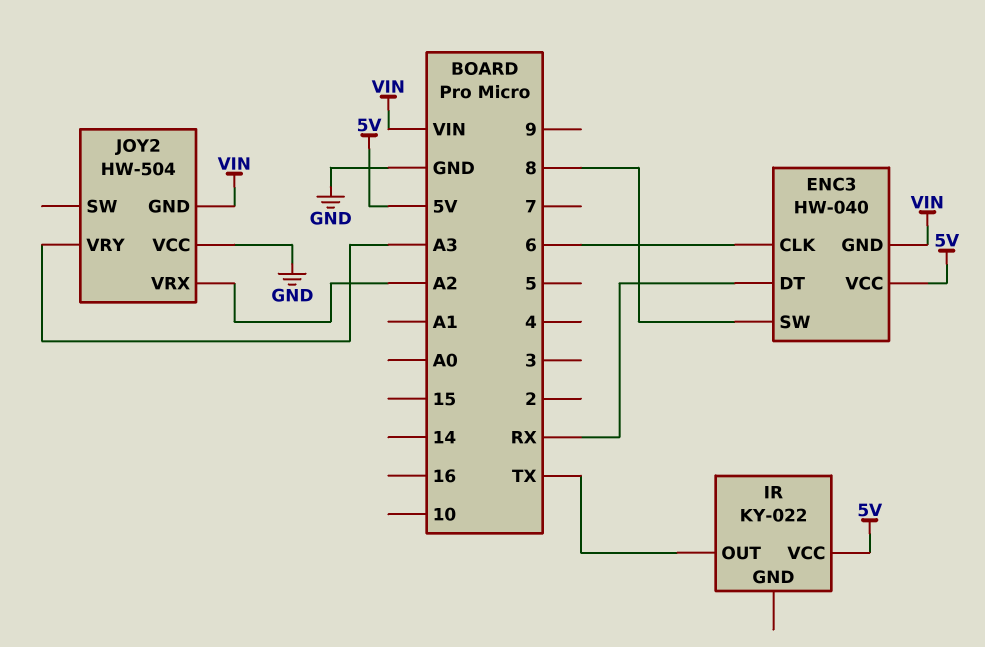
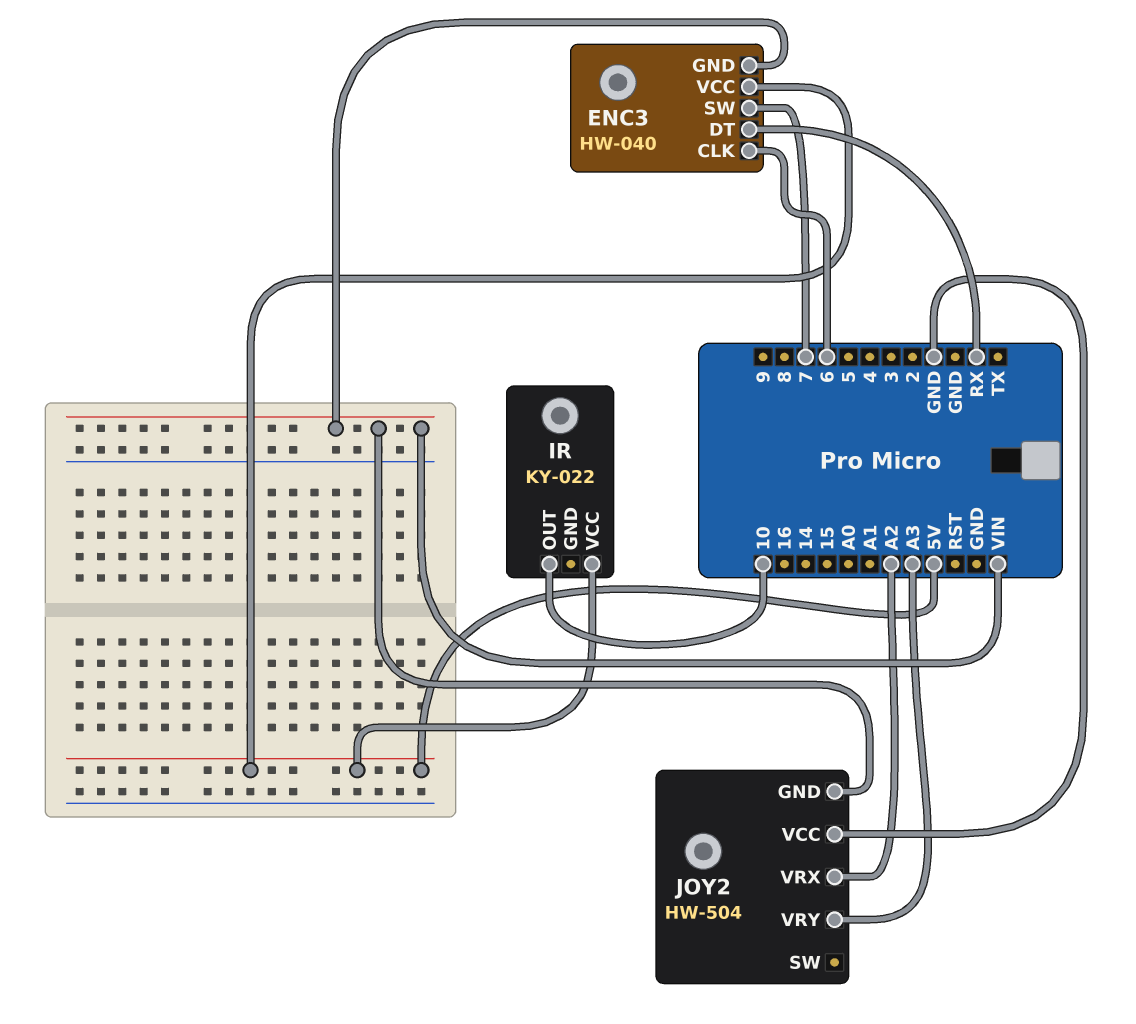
ENC3 pin SW: 8 -> 7
IR pin OUT: TX -> 10

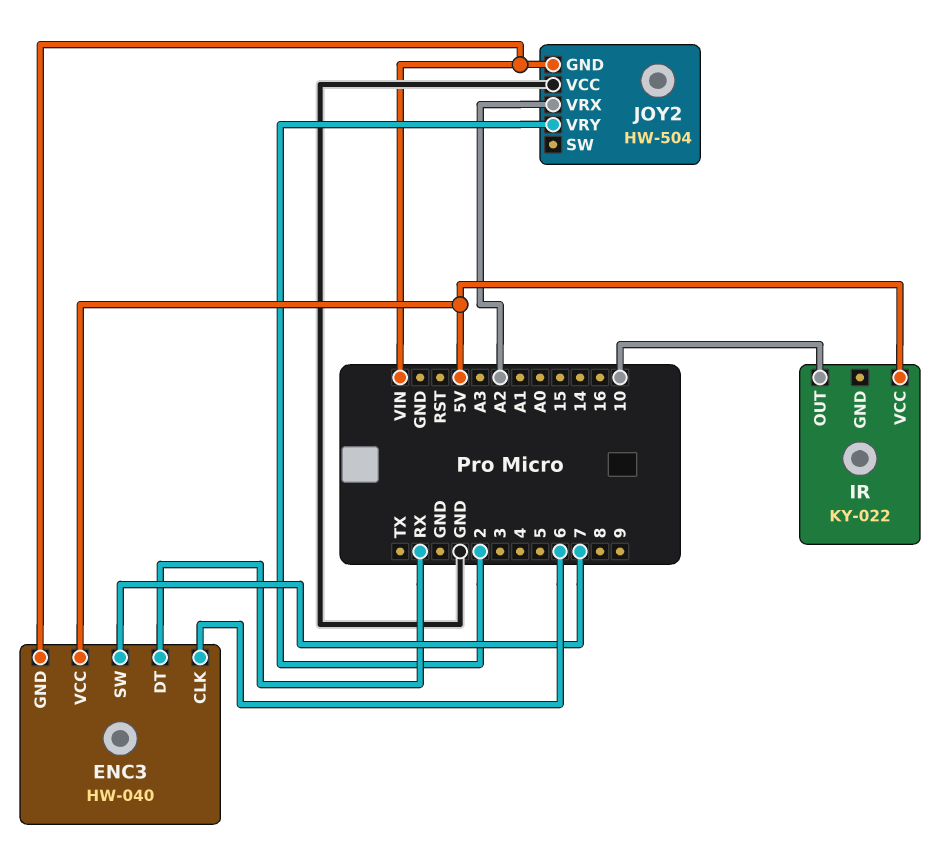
JOY2 pin VRY: A3 -> 2

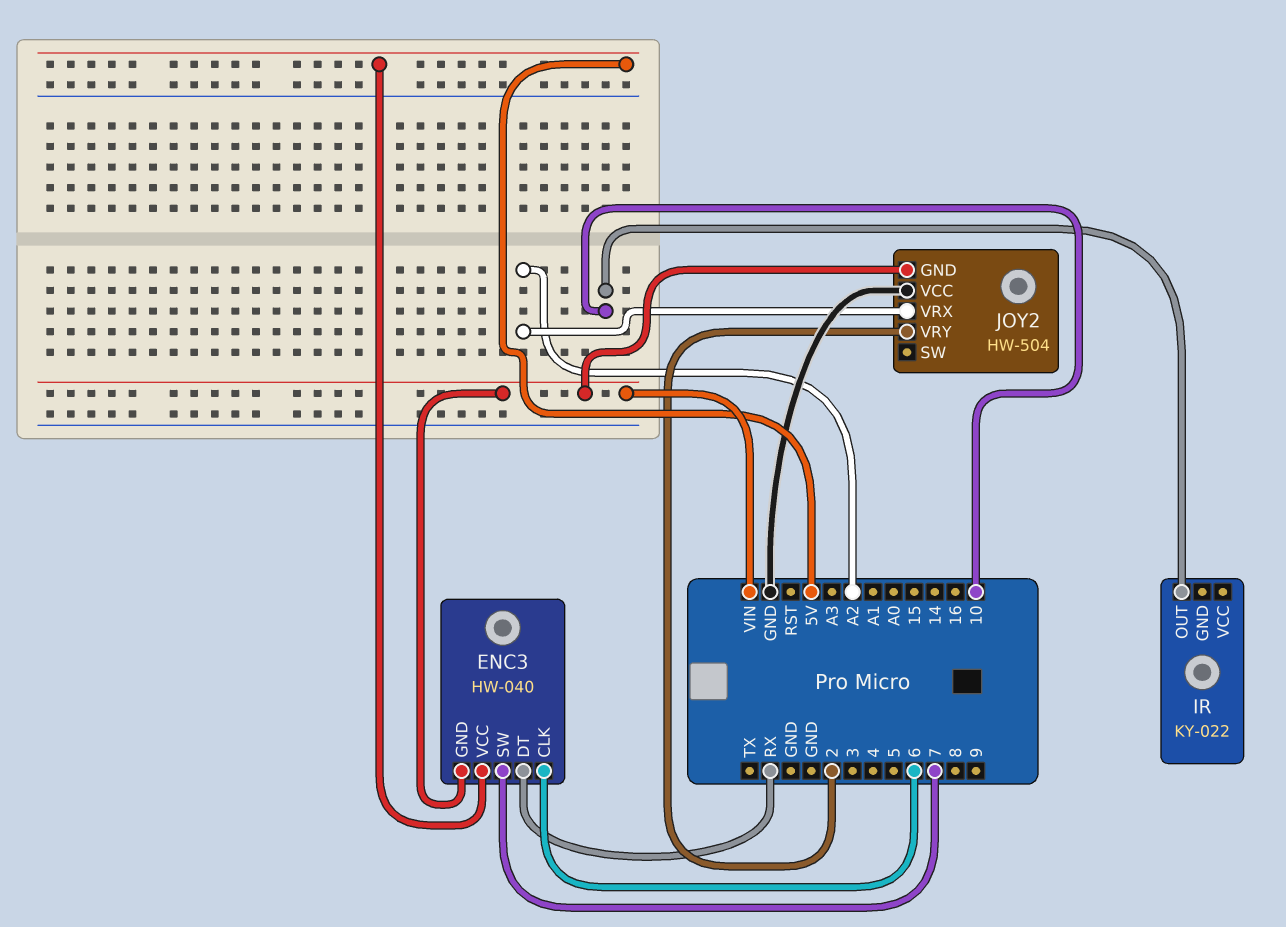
IR pin VCC: 5V -> none

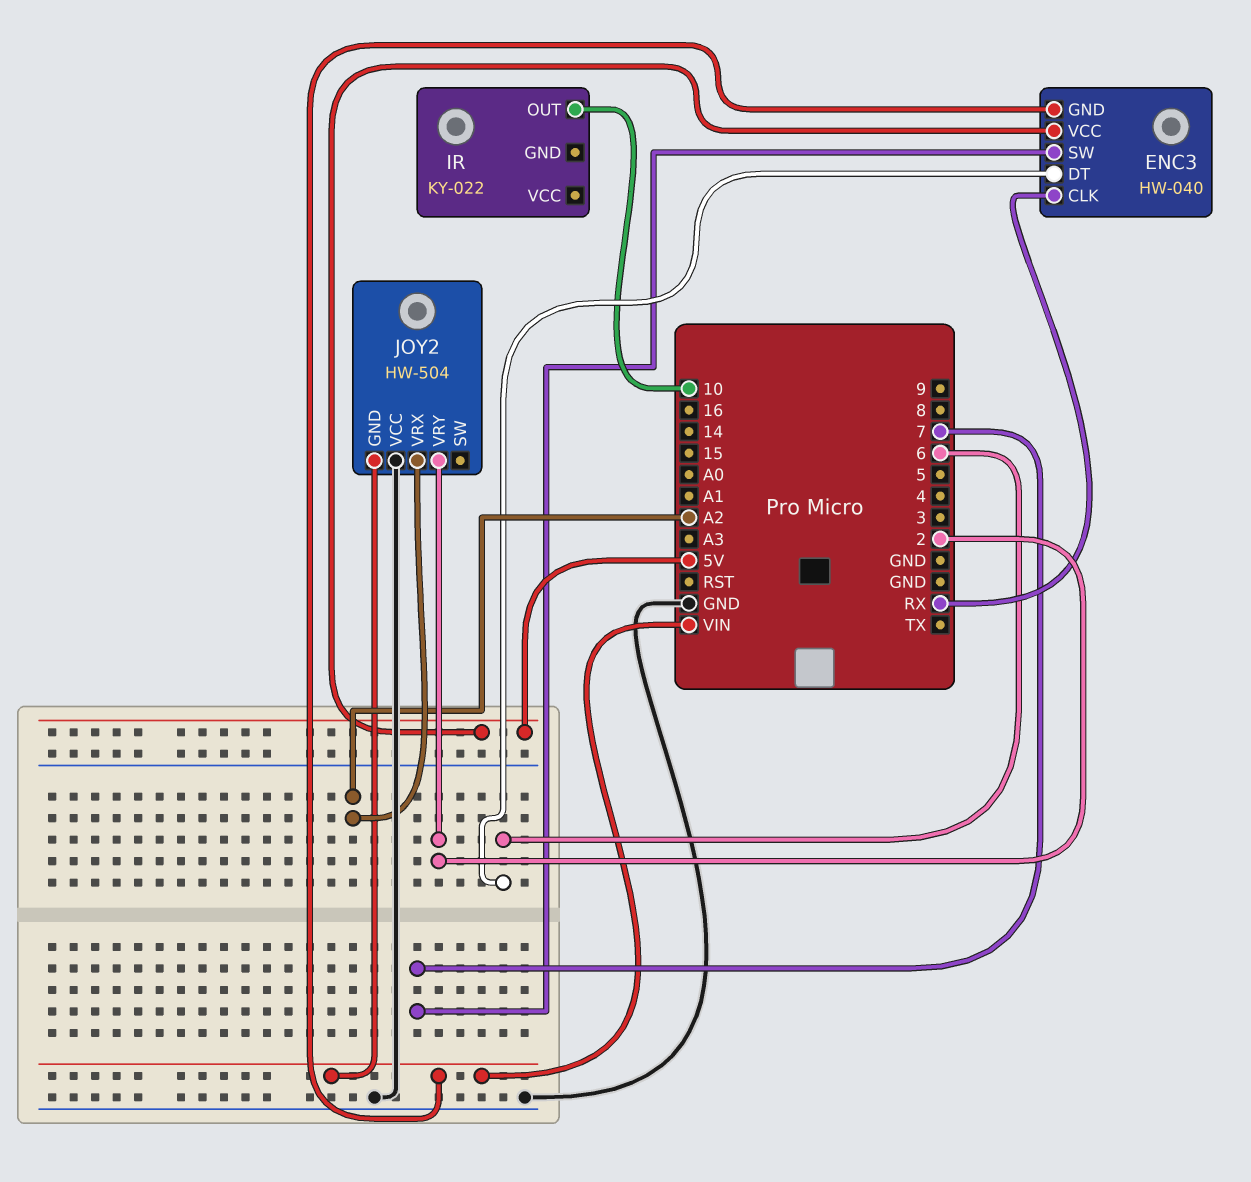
ENC3 pin CLK: 6 -> RX
ENC3 pin DT: RX -> 6

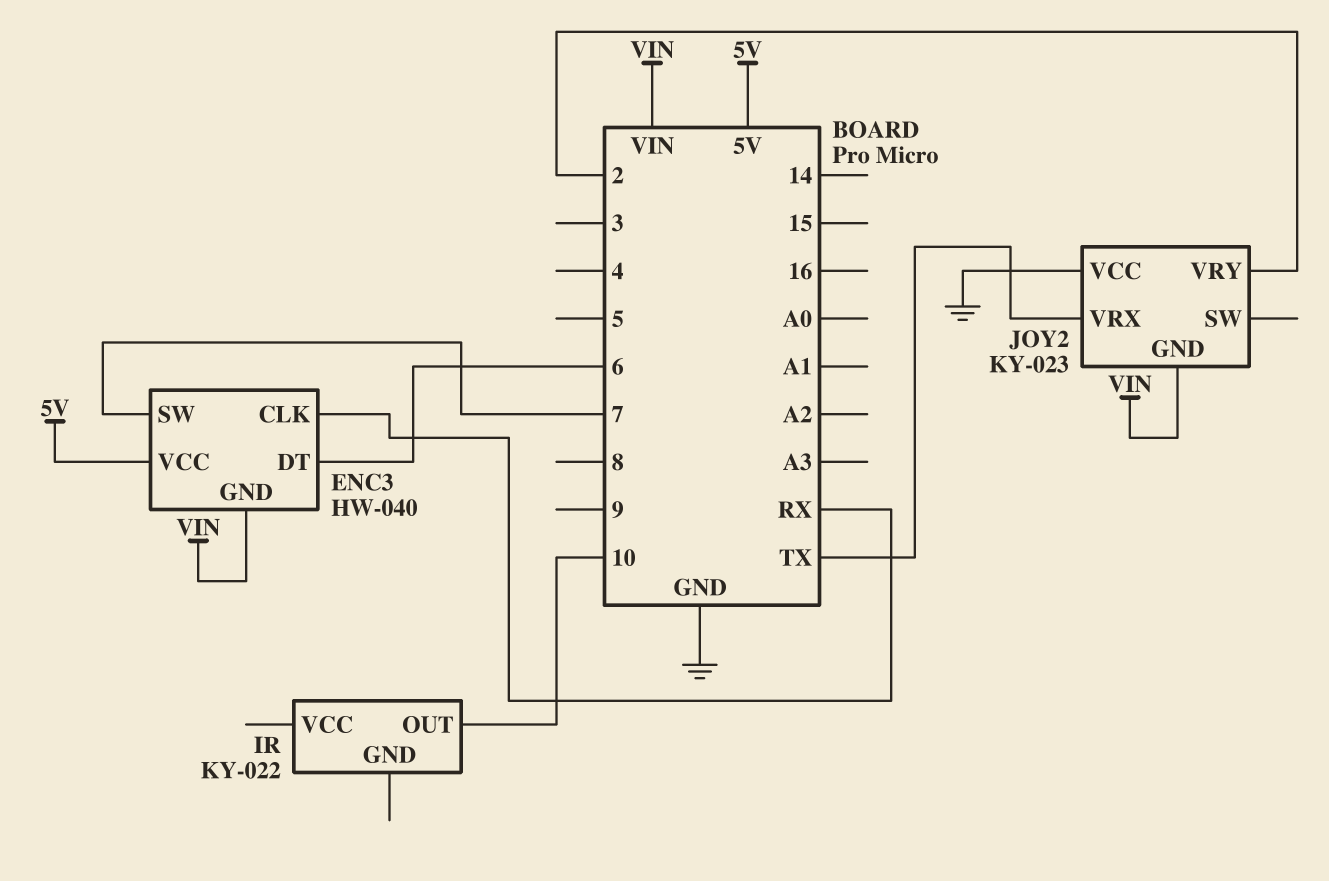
JOY2: HW-504 -> KY-023
JOY2 pin VRX: A2 -> TX

